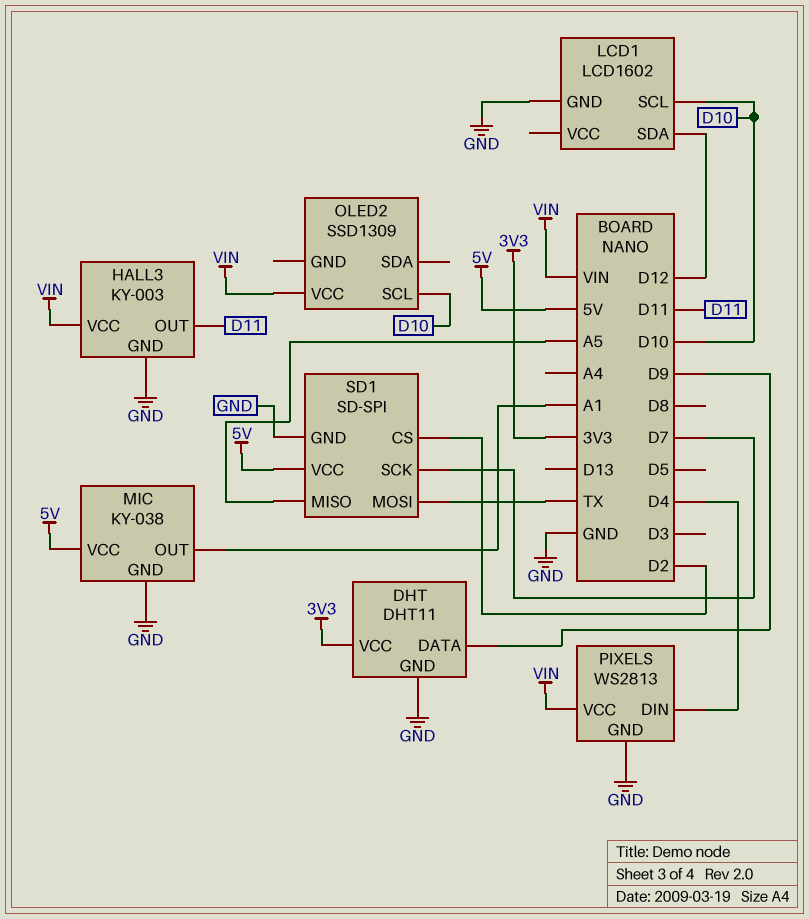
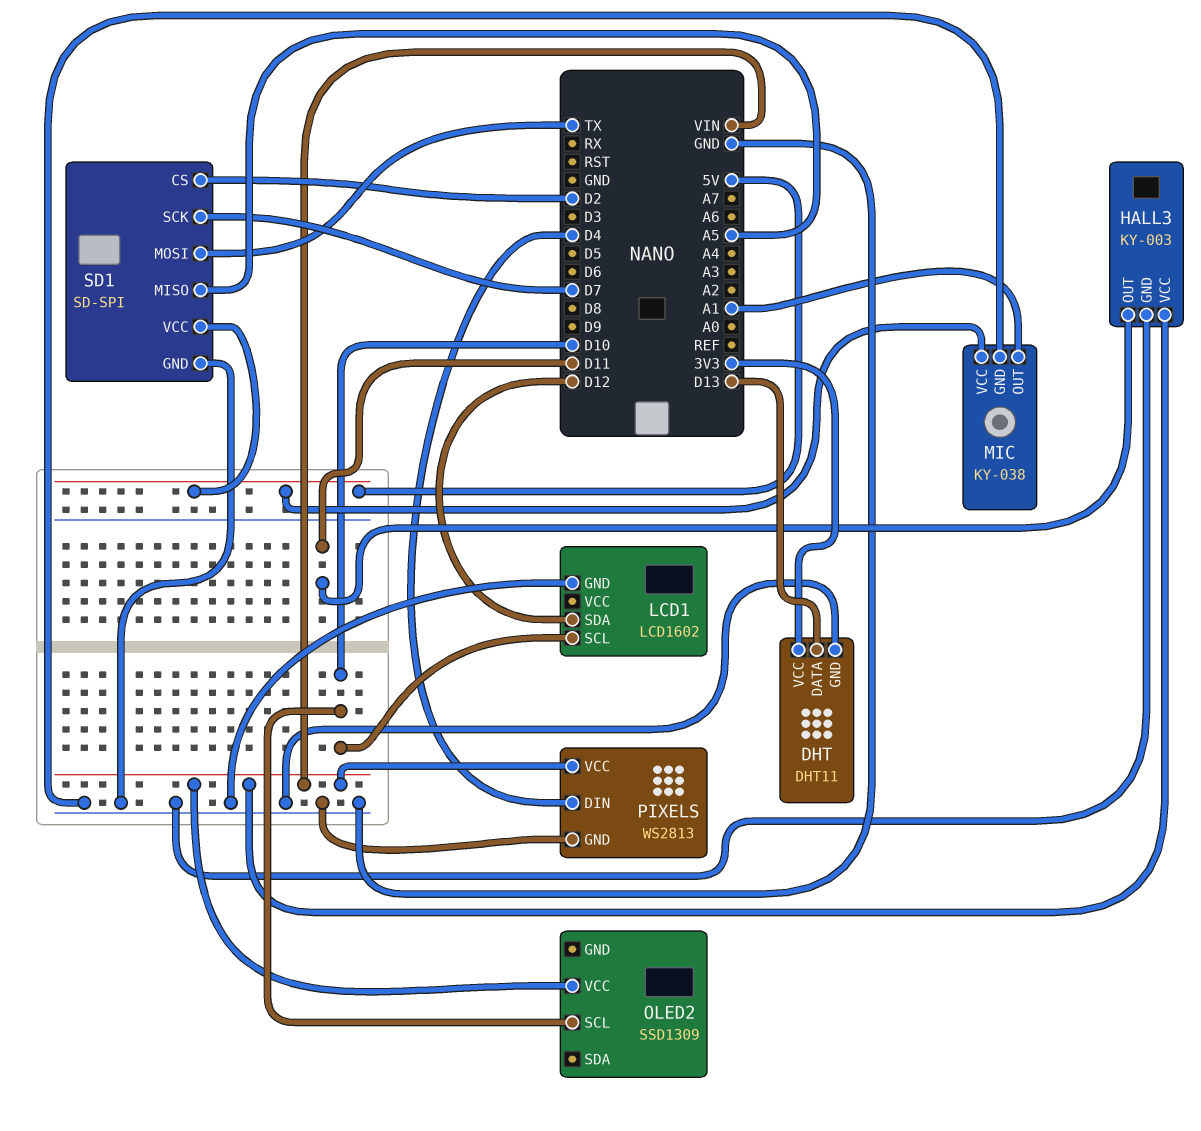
DHT pin DATA: D9 -> D13

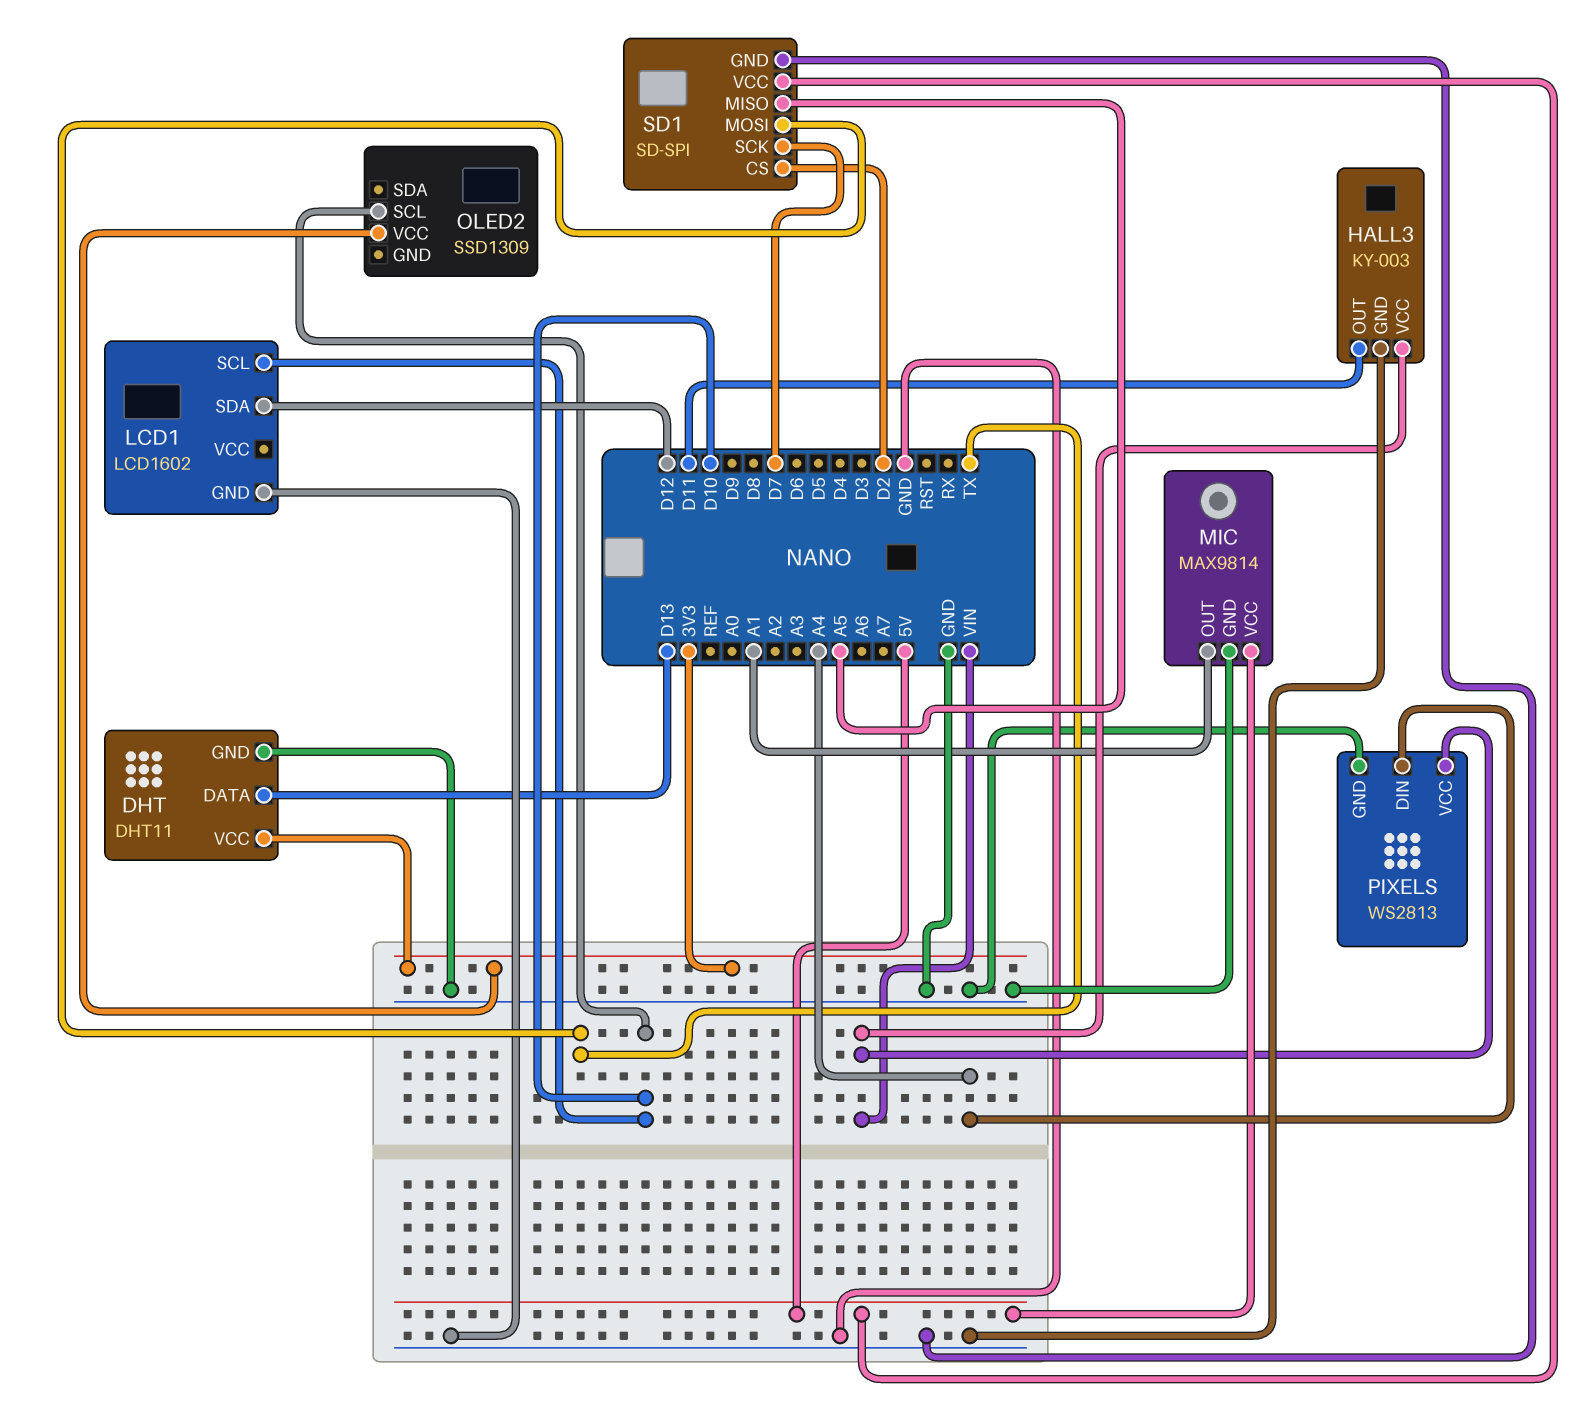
MIC: KY-038 -> MAX9814
OLED2 pin VCC: VIN -> 3V3
PIXELS pin DIN: D4 -> A4

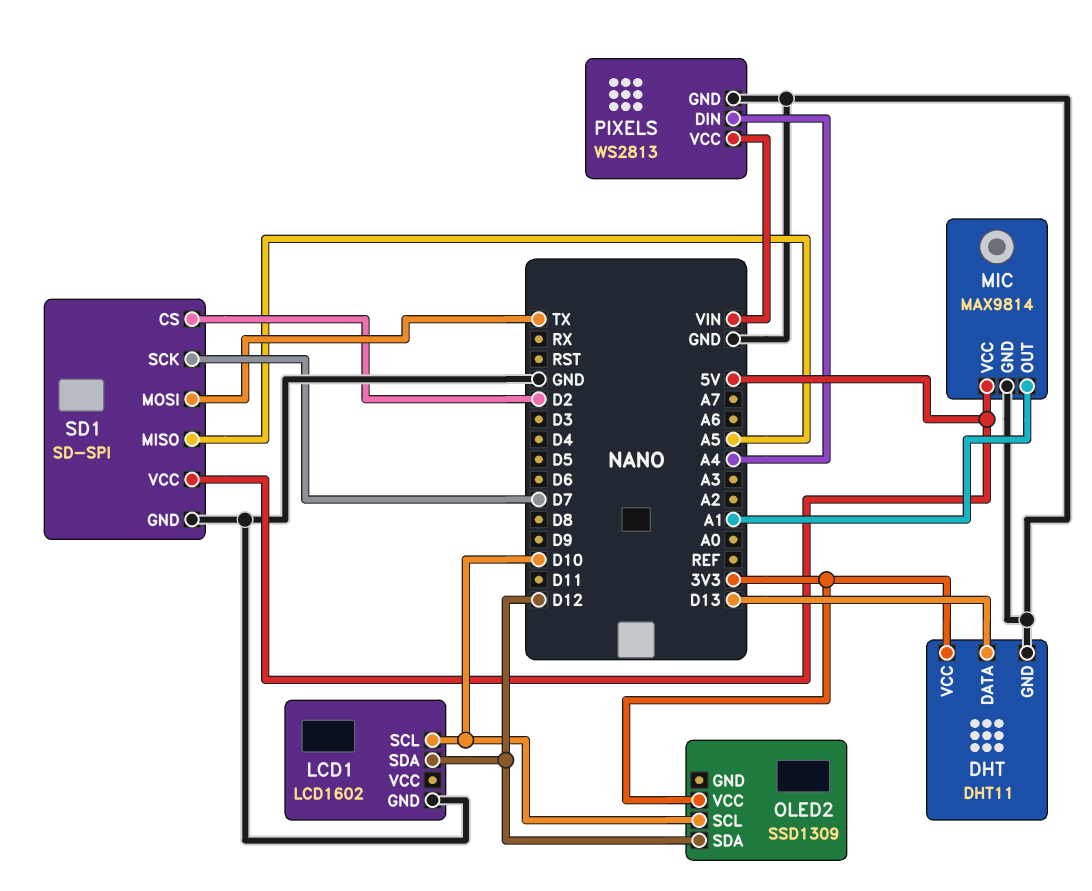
HALL3: KY-003 -> none
HALL3 pin GND: GND -> none
HALL3 pin OUT: D11 -> none
HALL3 pin VCC: VIN -> none
OLED2 pin SDA: none -> D12

